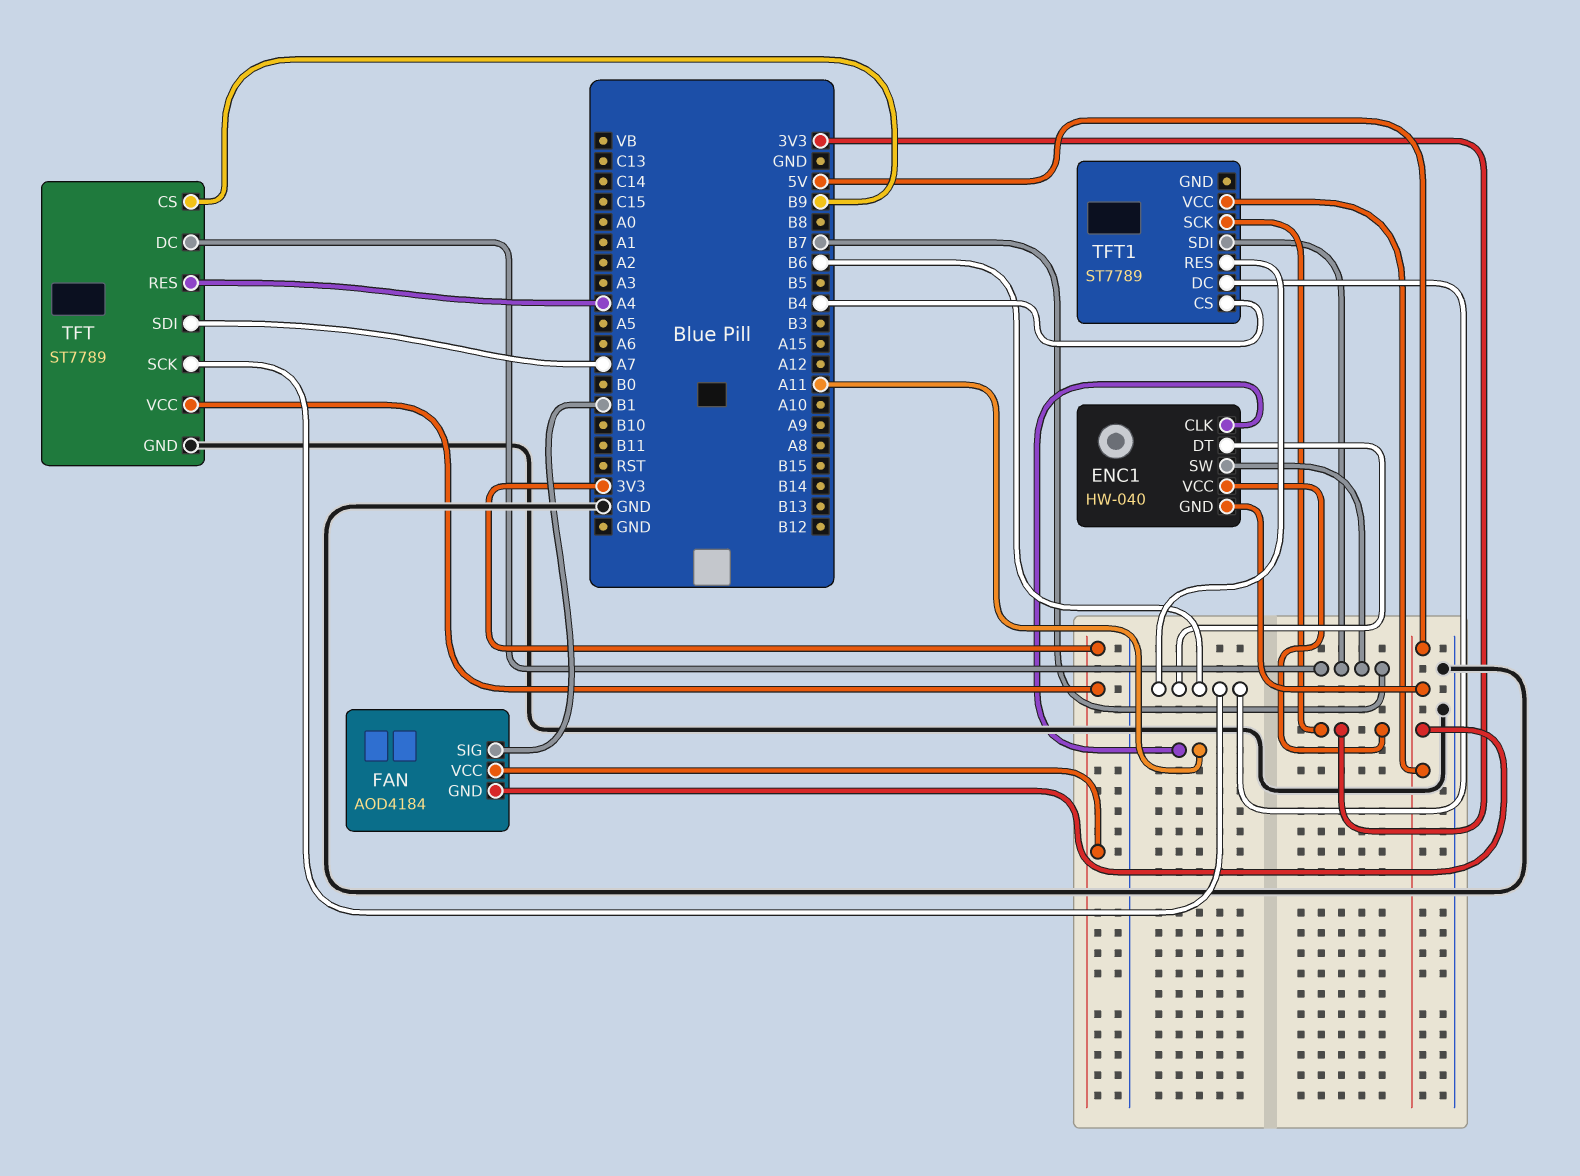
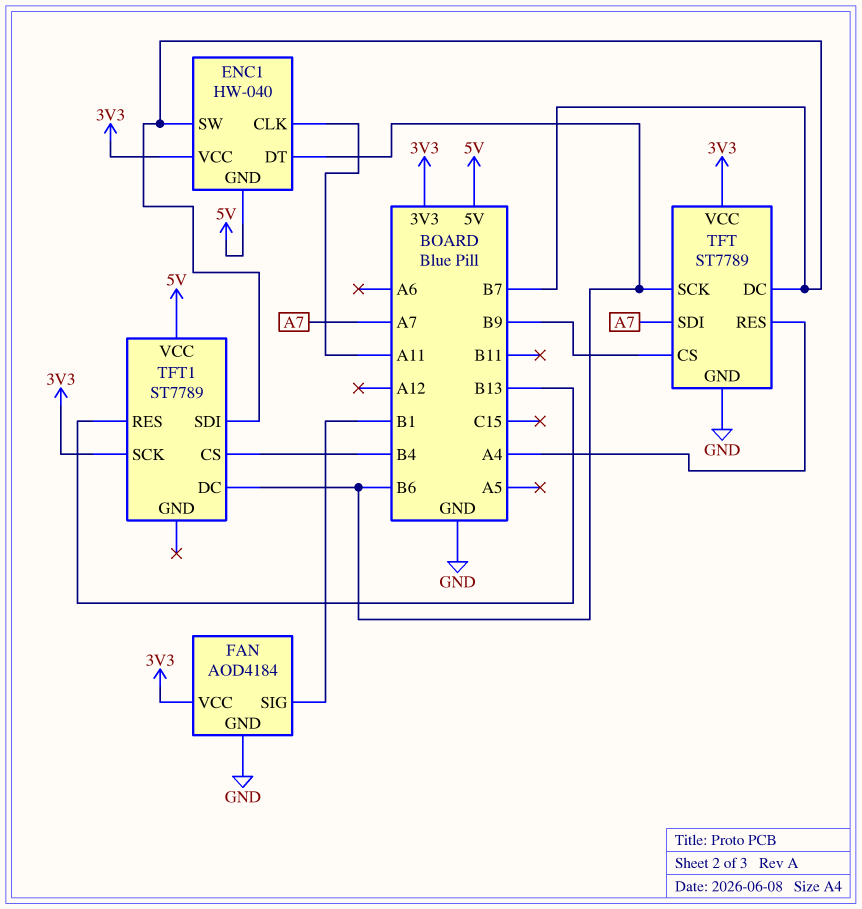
FAN pin GND: 5V -> GND
TFT1 pin RES: B6 -> B13

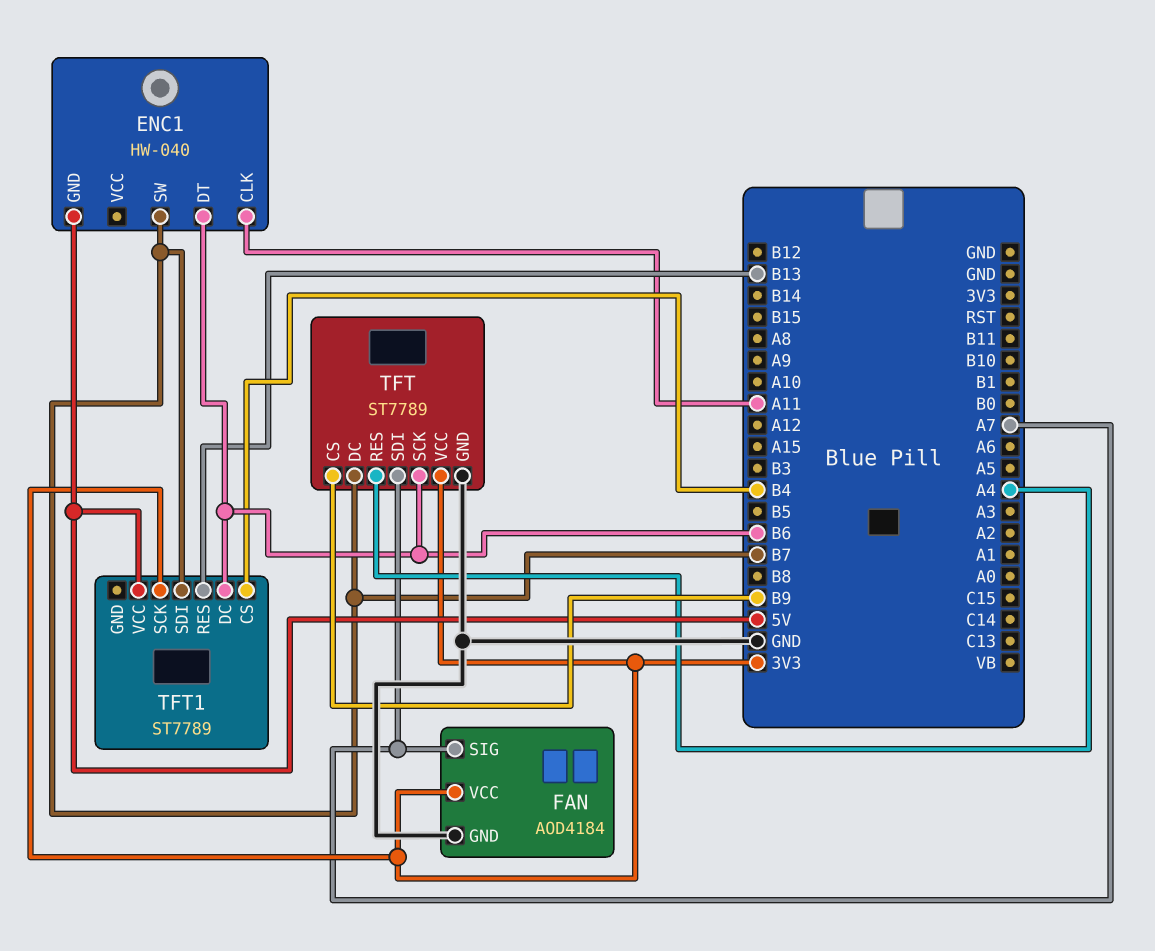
ENC1 pin VCC: 3V3 -> none
FAN pin SIG: B1 -> A7

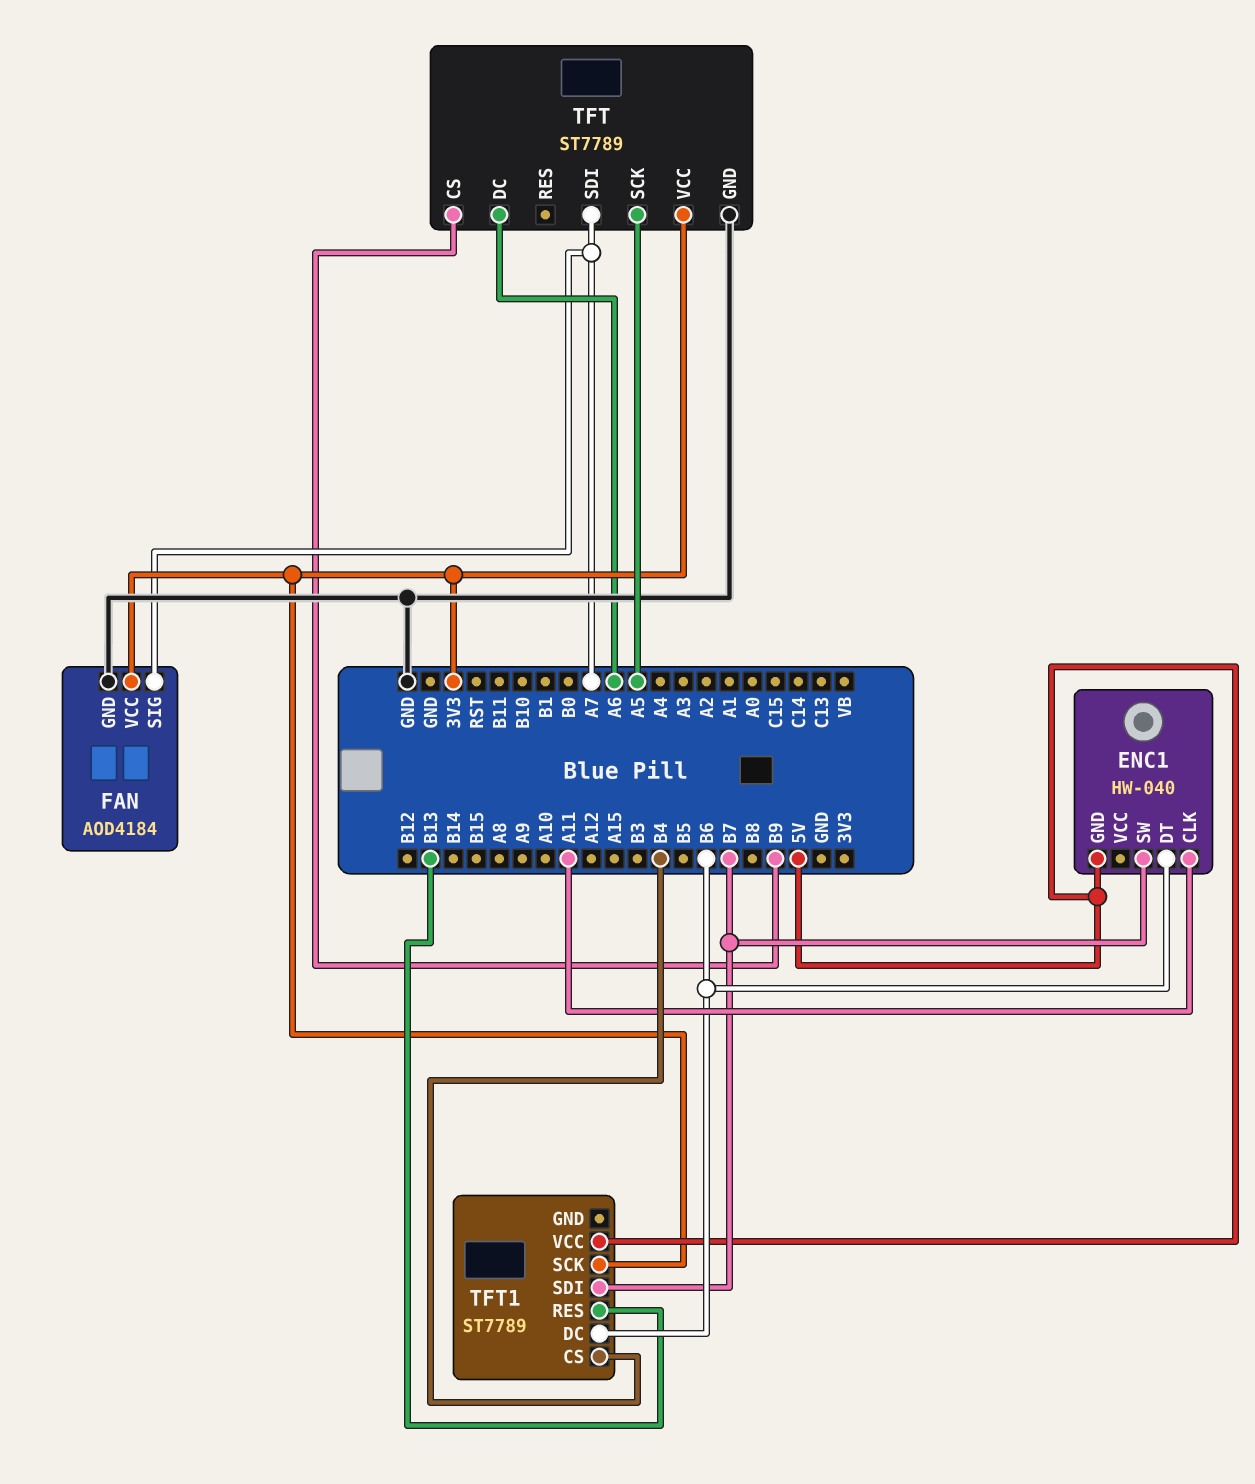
TFT pin DC: B7 -> A6
TFT pin RES: A4 -> none
TFT pin SCK: B6 -> A5

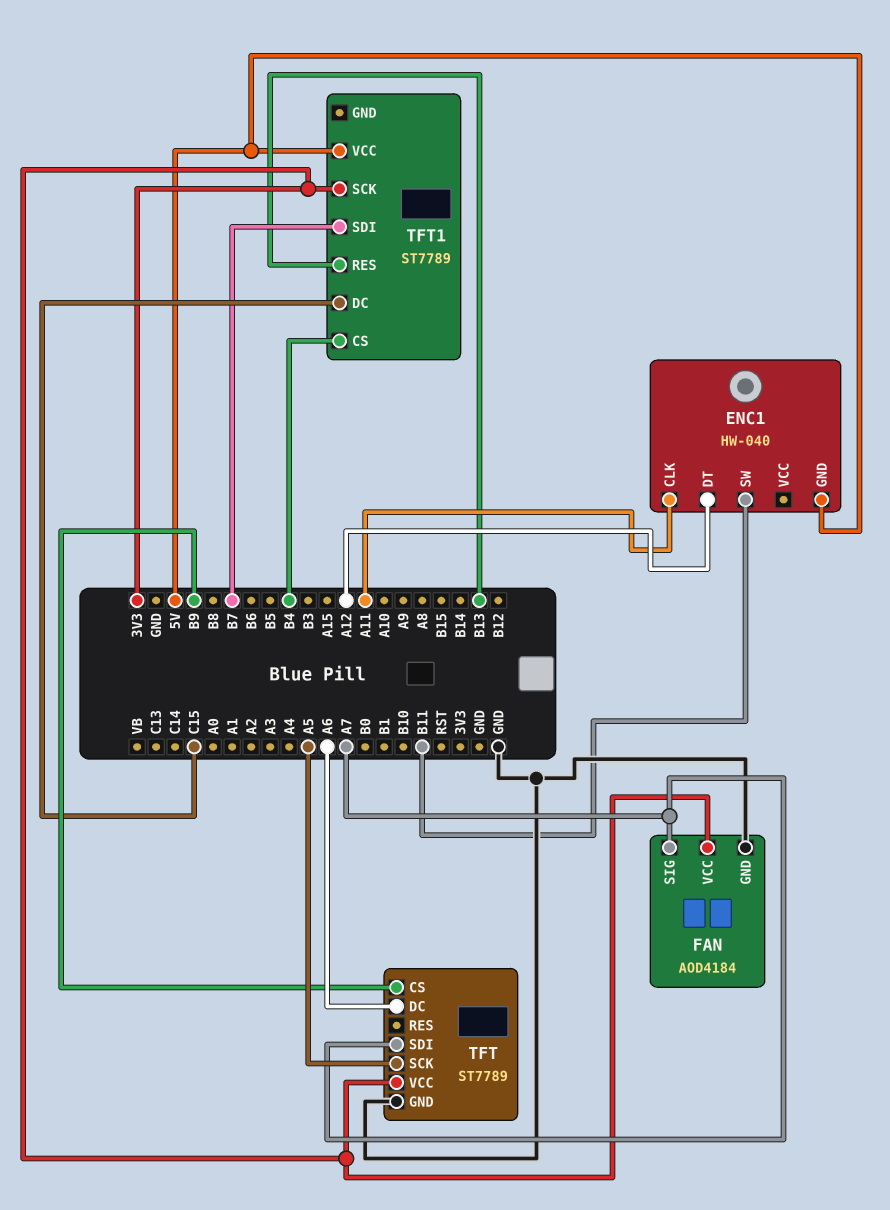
ENC1 pin DT: B6 -> A12
ENC1 pin SW: B7 -> B11
TFT1 pin DC: B6 -> C15

